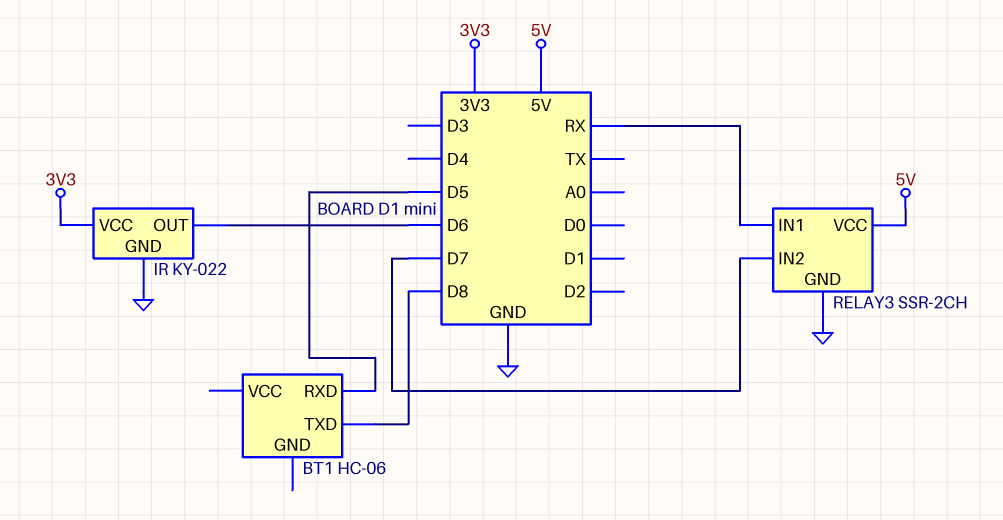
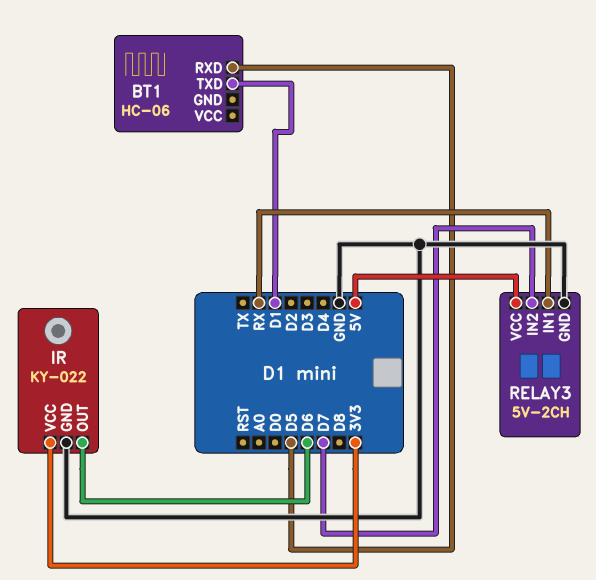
BT1 pin TXD: D8 -> D1
RELAY3: SSR-2CH -> 5V-2CH

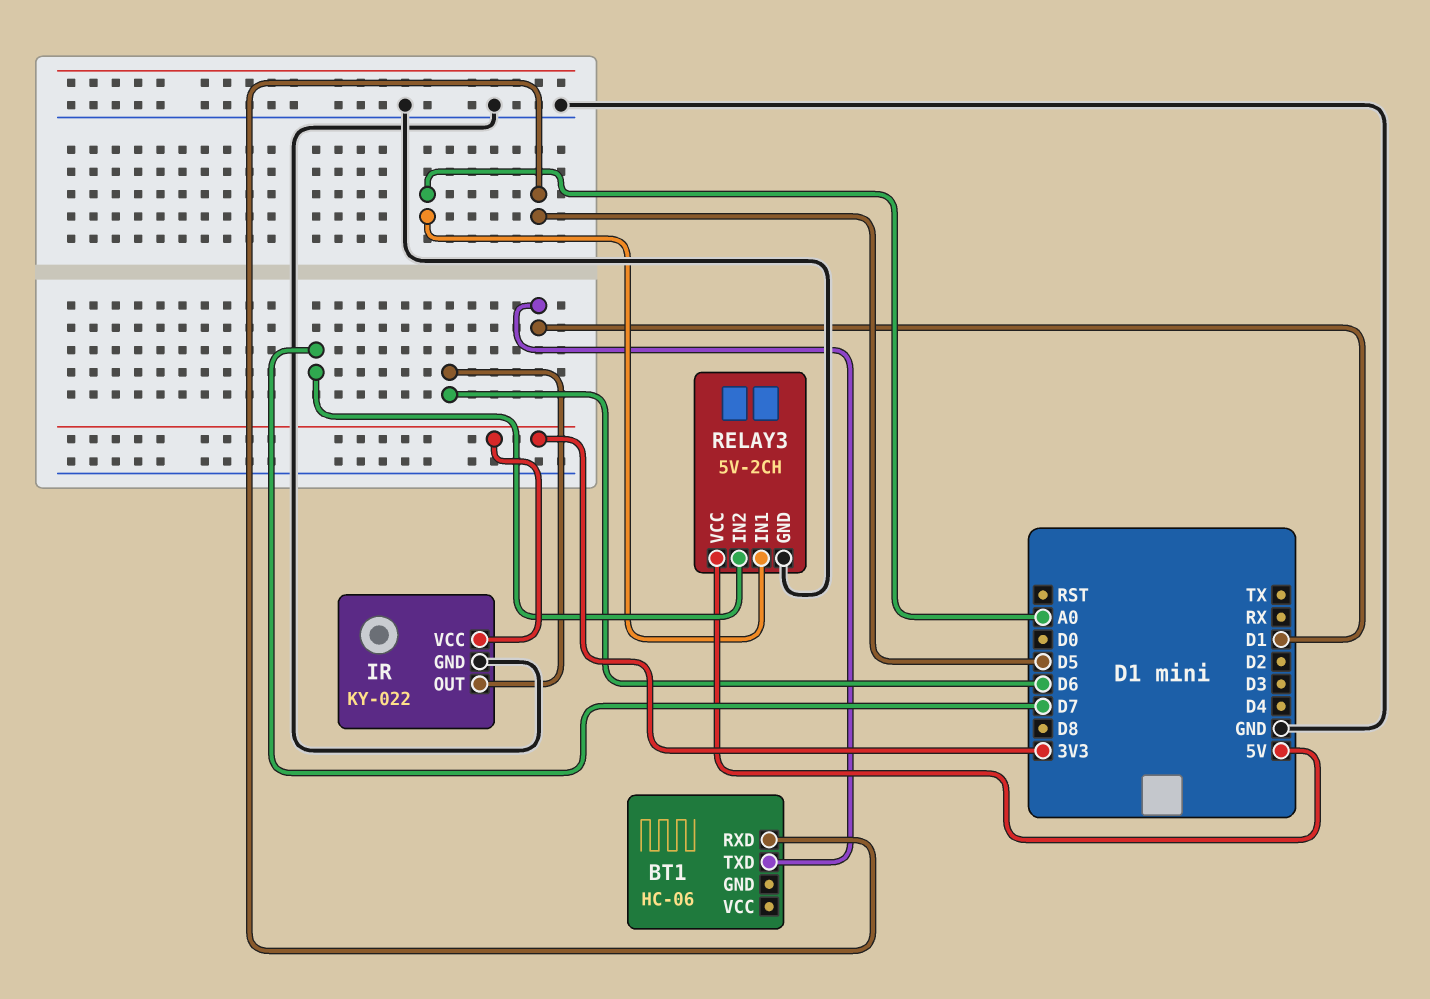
RELAY3 pin IN1: RX -> A0

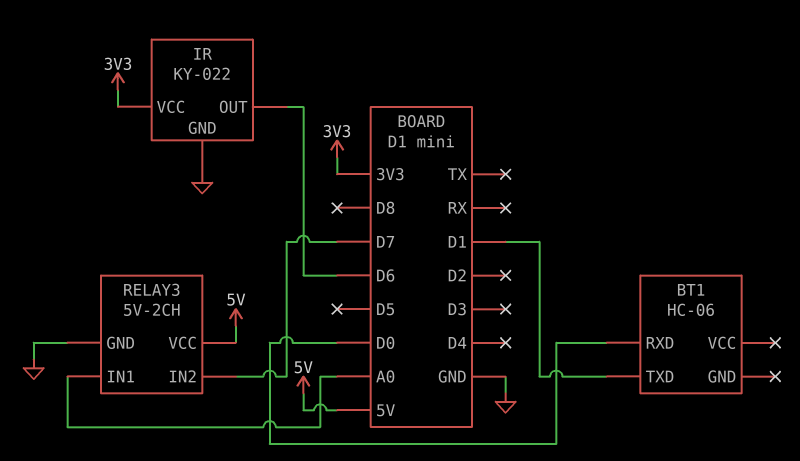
BT1 pin RXD: D5 -> D0

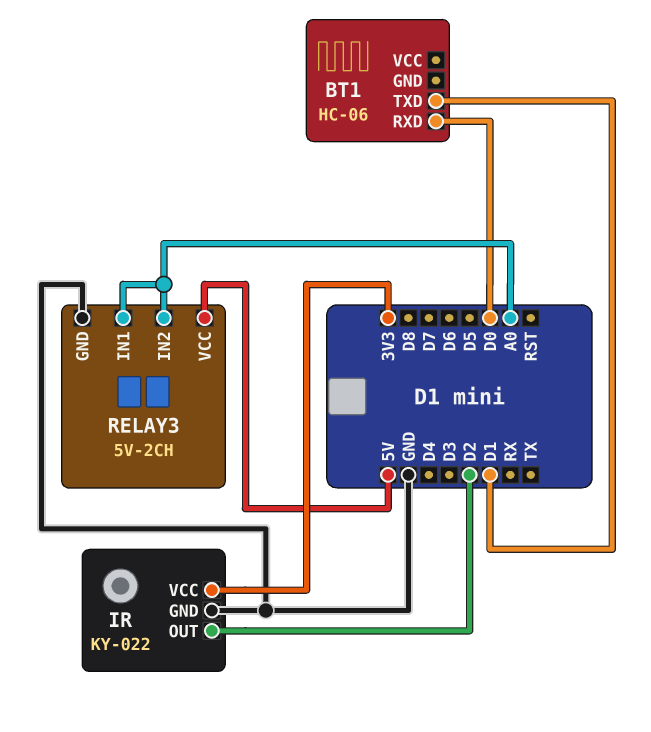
IR pin OUT: D6 -> D2
RELAY3 pin IN2: D7 -> A0

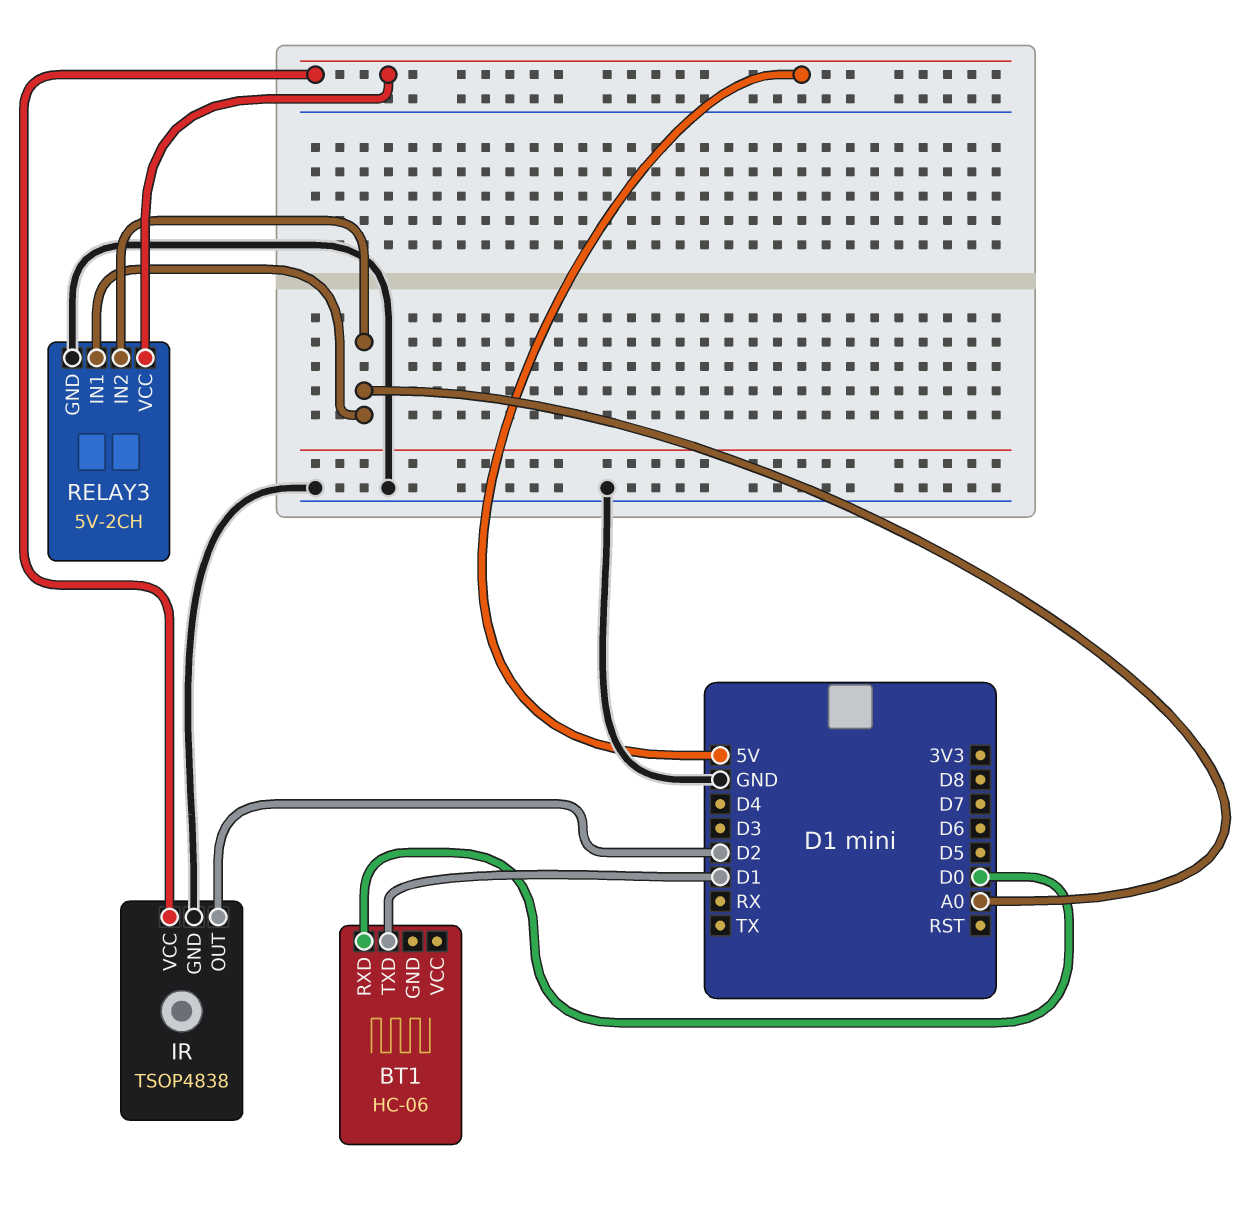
IR: KY-022 -> TSOP4838
IR pin VCC: 3V3 -> 5V

